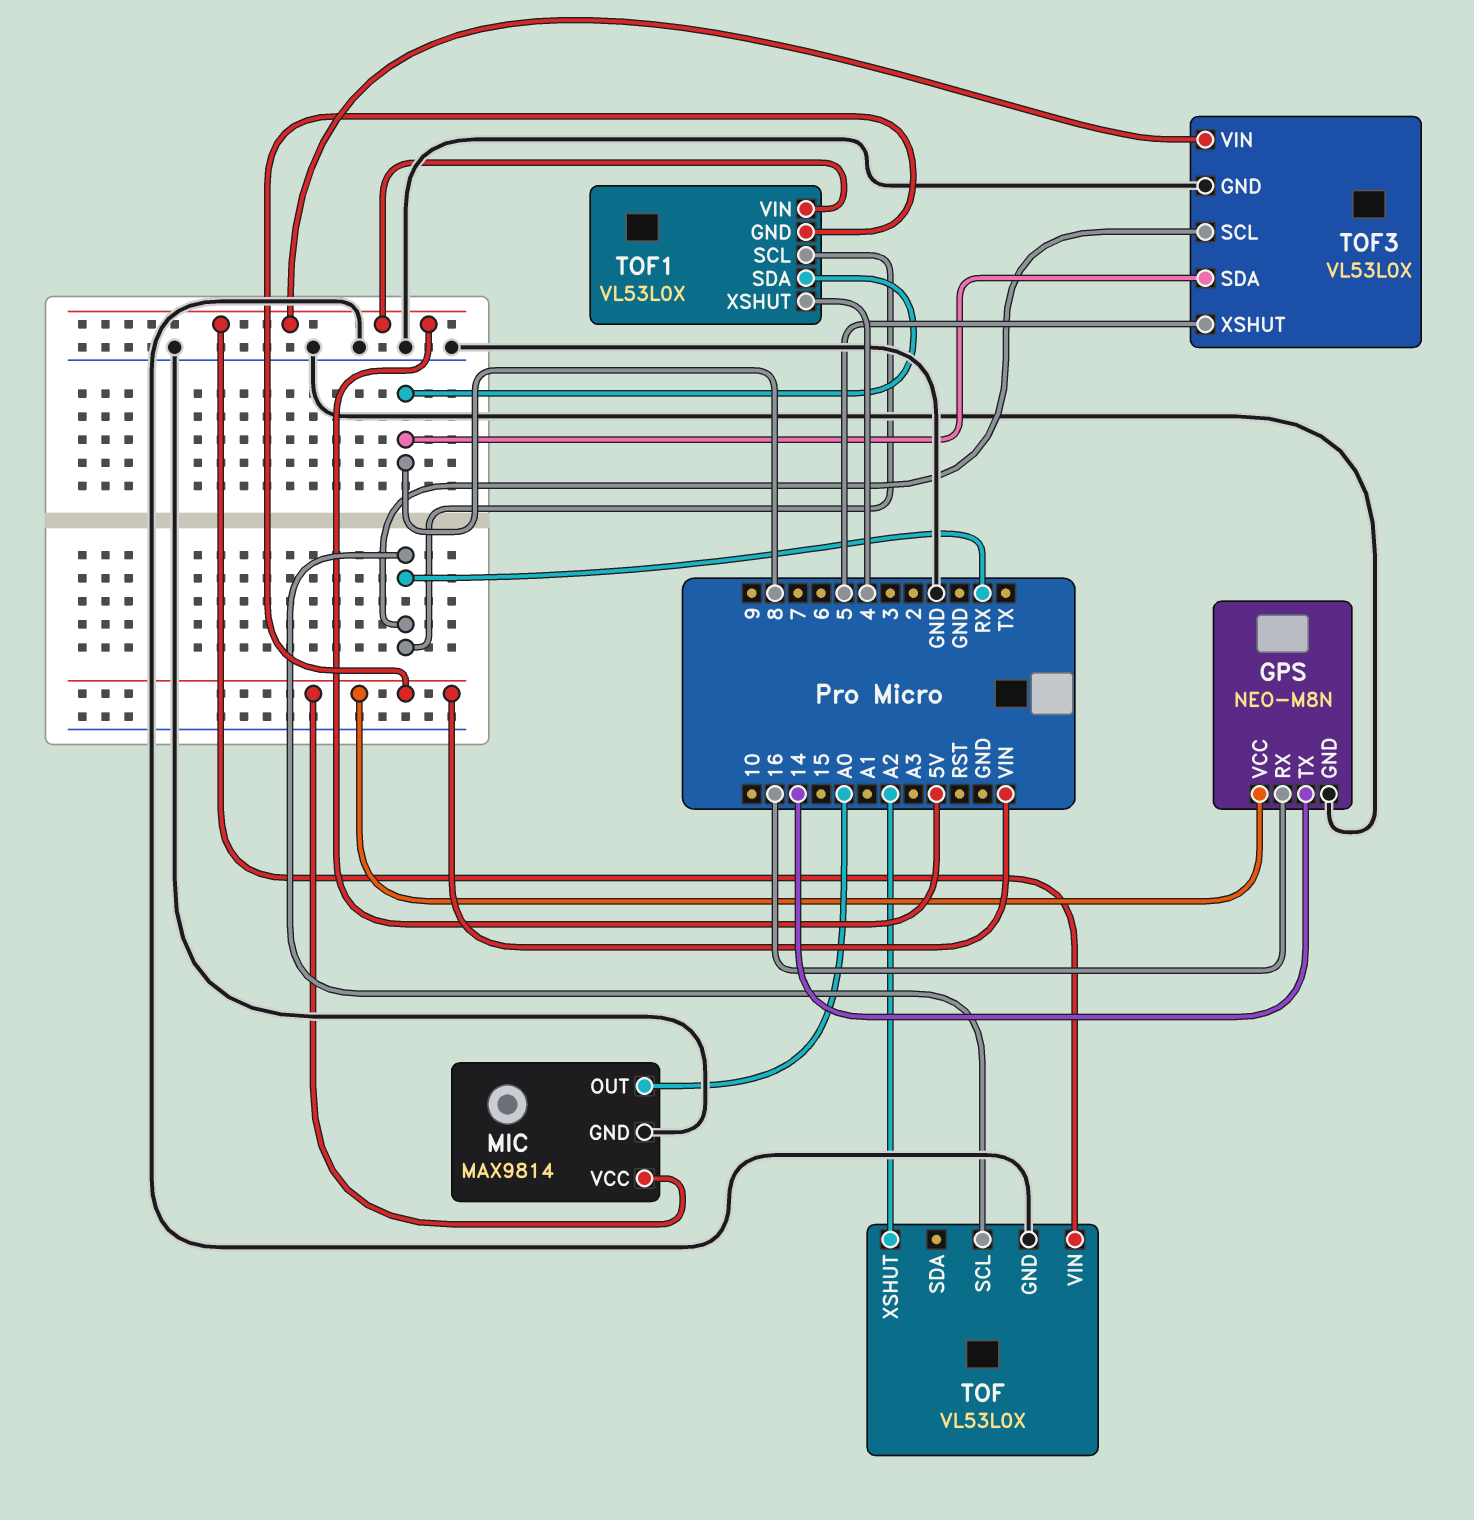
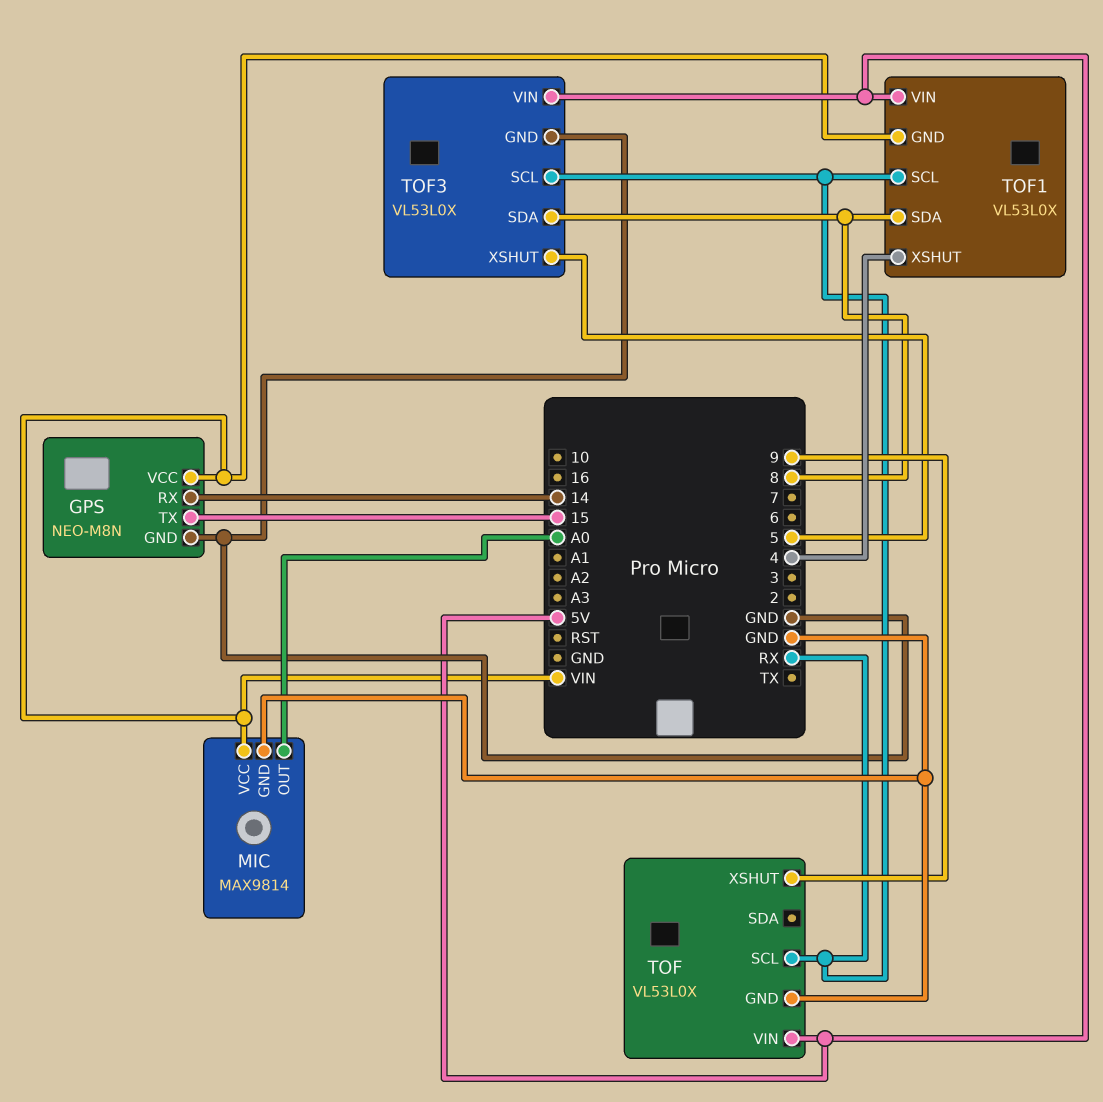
GPS pin RX: 16 -> 14
GPS pin TX: 14 -> 15
TOF pin XSHUT: A2 -> 9

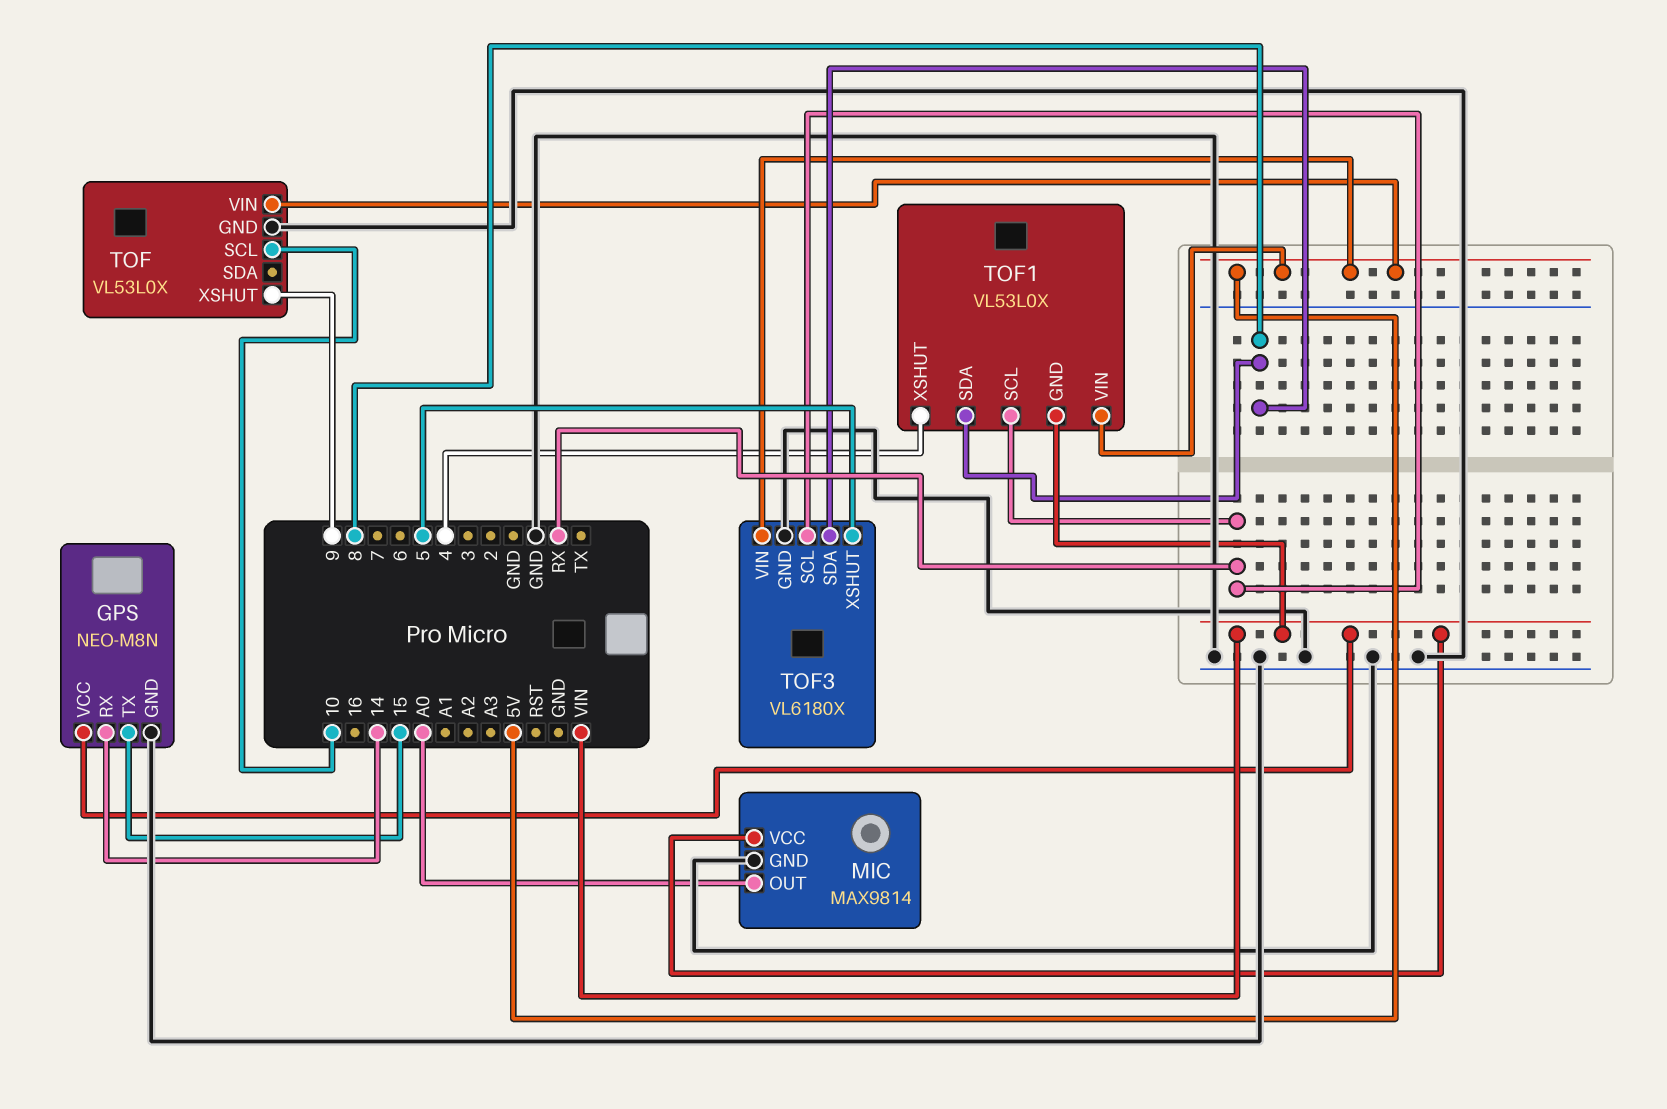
TOF pin SCL: RX -> 10
TOF3: VL53L0X -> VL6180X

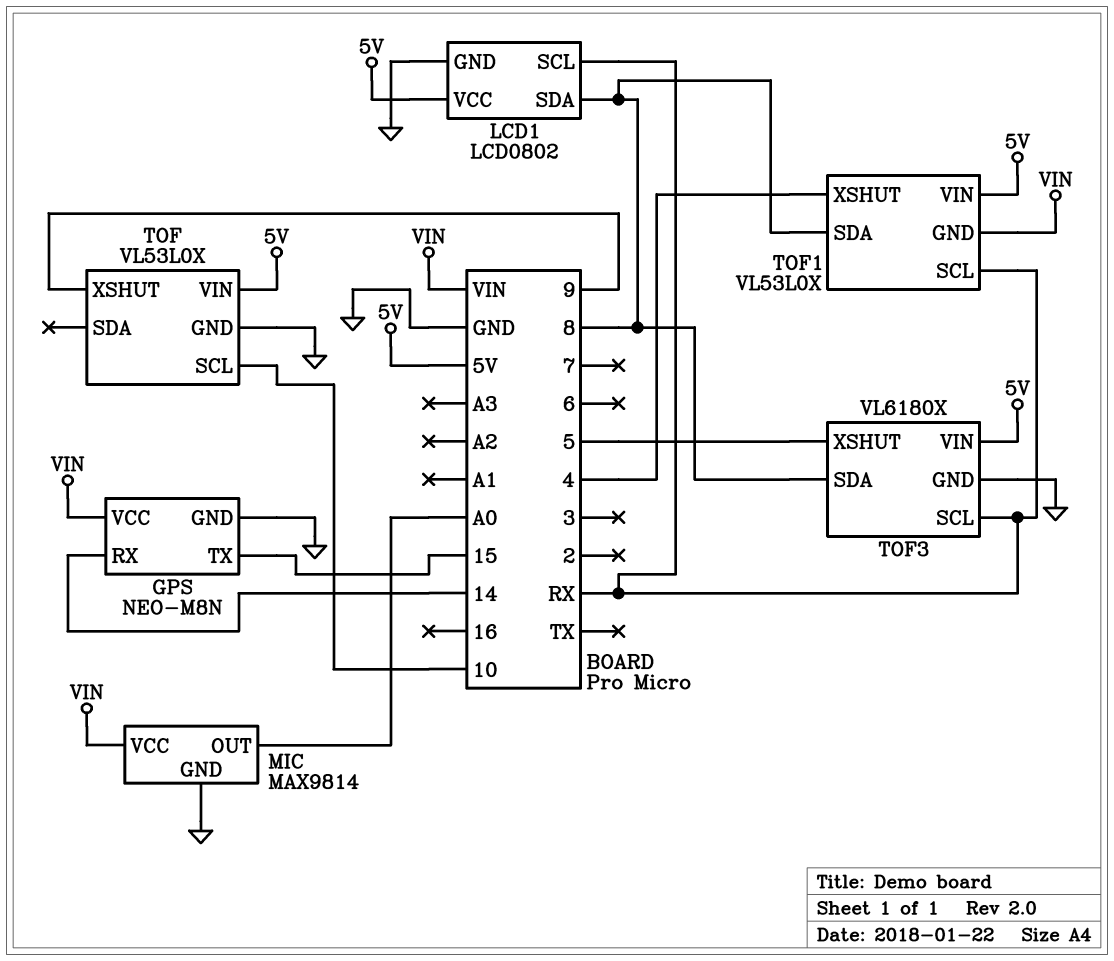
LCD1: none -> LCD0802
LCD1 pin GND: none -> GND
LCD1 pin SCL: none -> RX
LCD1 pin SDA: none -> 8
LCD1 pin VCC: none -> 5V

